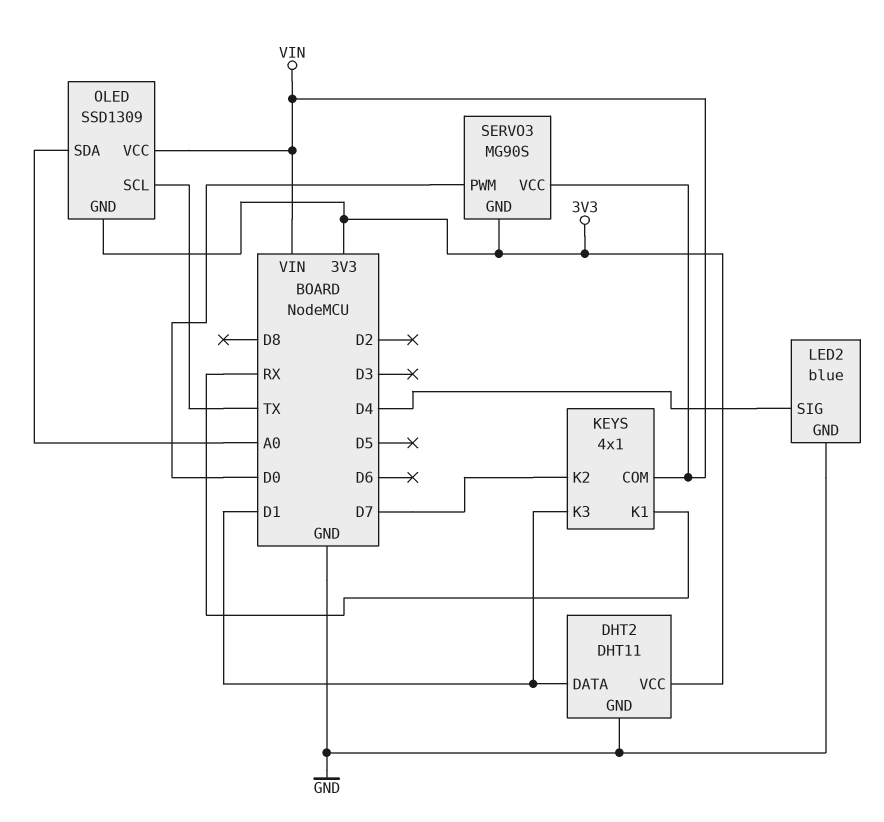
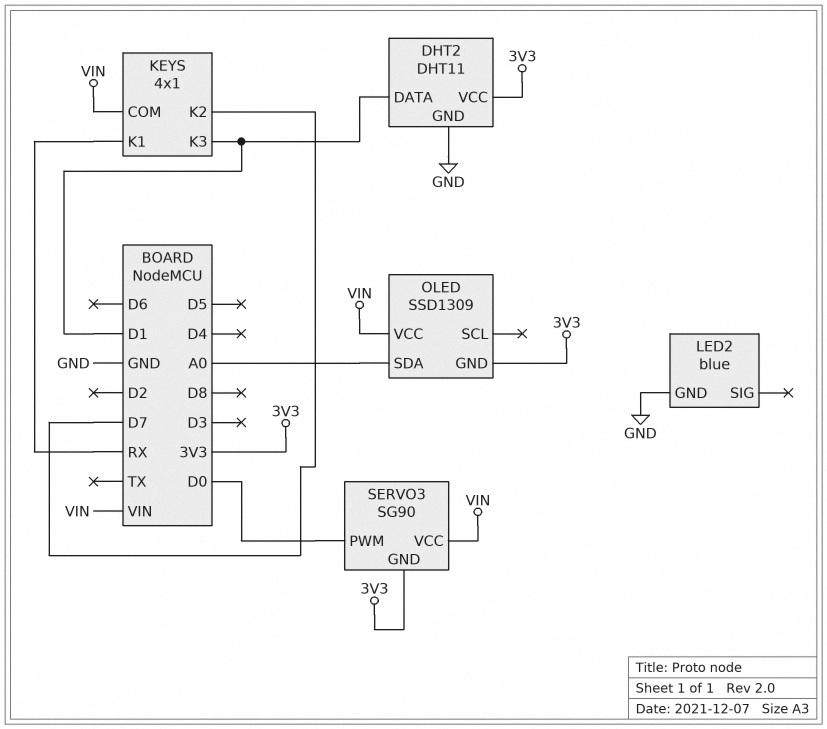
LED2 pin SIG: D4 -> none
OLED pin SCL: TX -> none
SERVO3: MG90S -> SG90

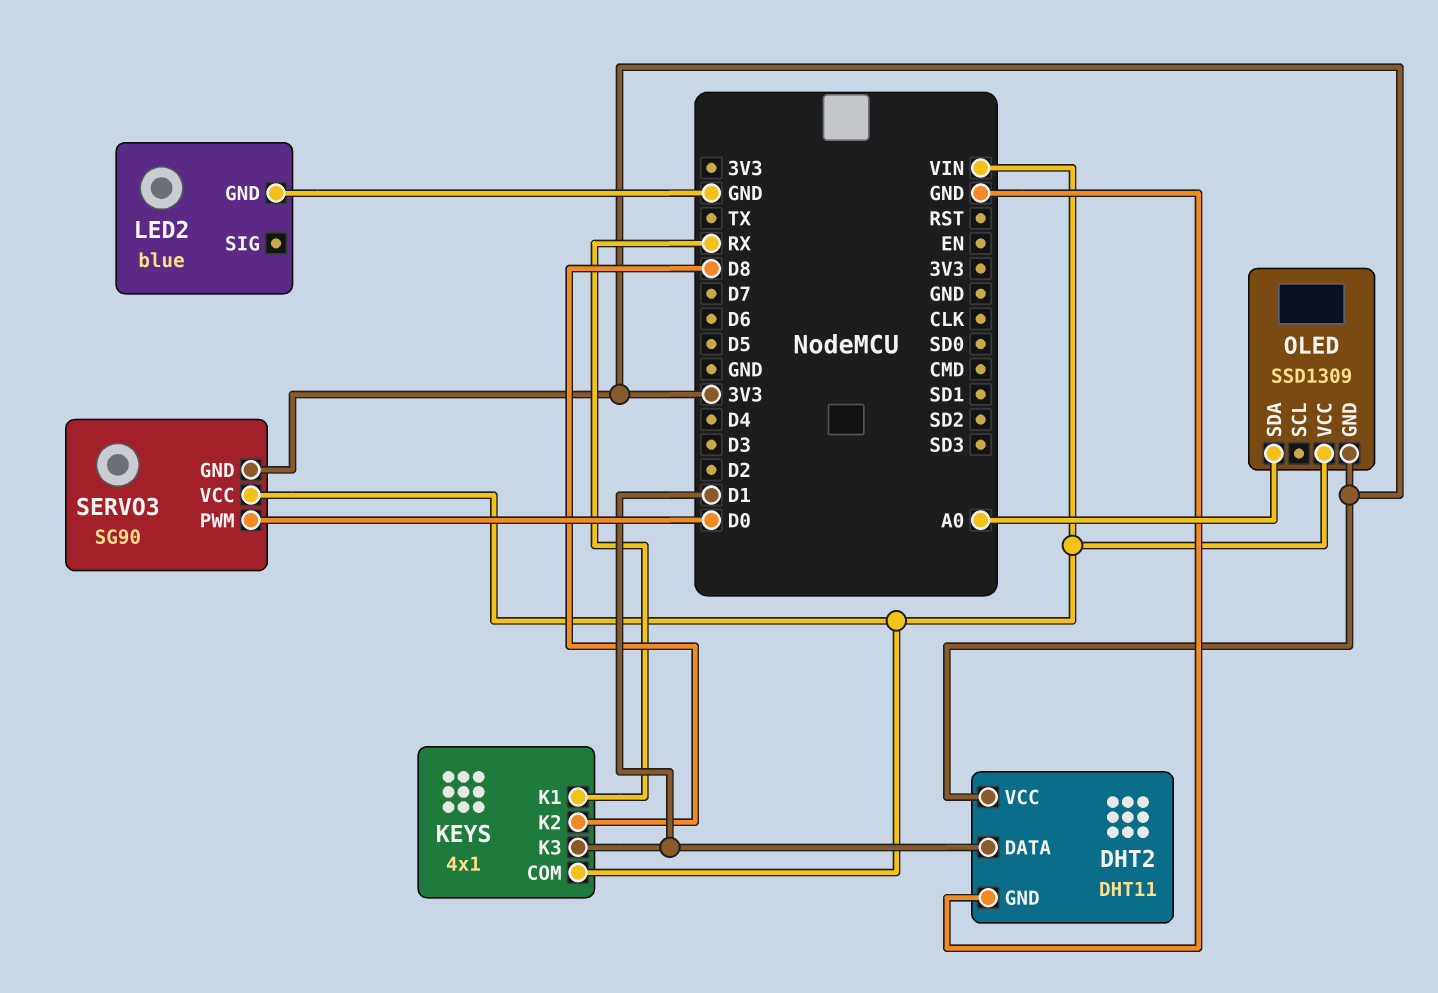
KEYS pin K2: D7 -> D8

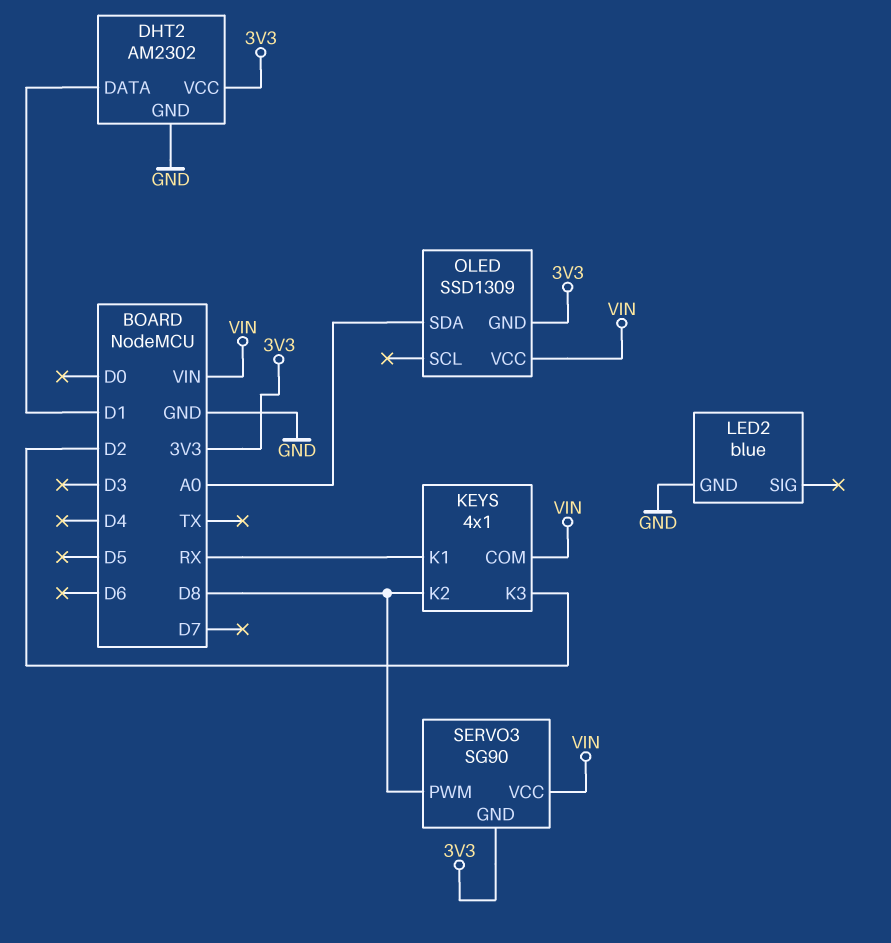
DHT2: DHT11 -> AM2302
KEYS pin K3: D1 -> D2
SERVO3 pin PWM: D0 -> D8

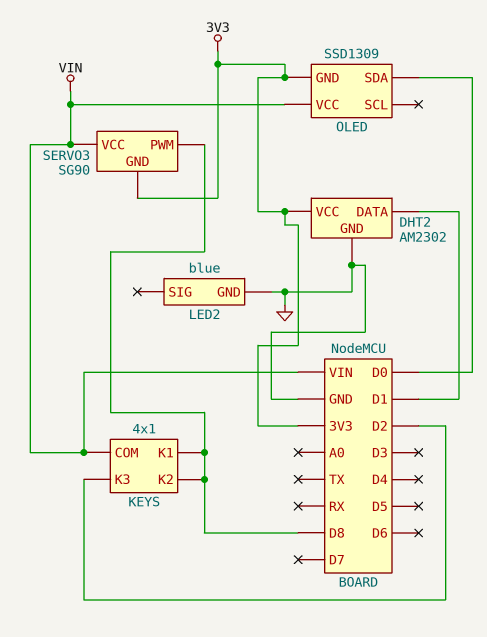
KEYS pin K1: RX -> D8
OLED pin SDA: A0 -> D0

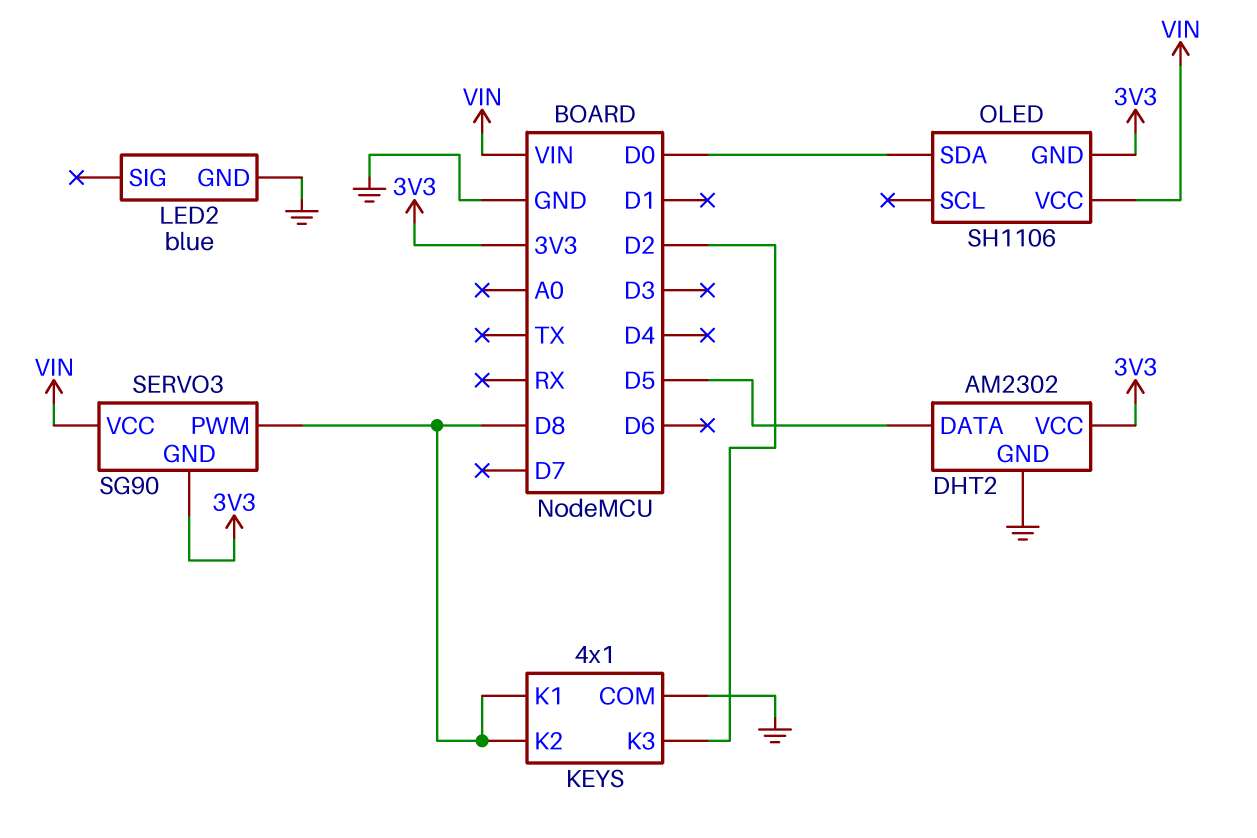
DHT2 pin DATA: D1 -> D5
KEYS pin COM: VIN -> GND
OLED: SSD1309 -> SH1106

